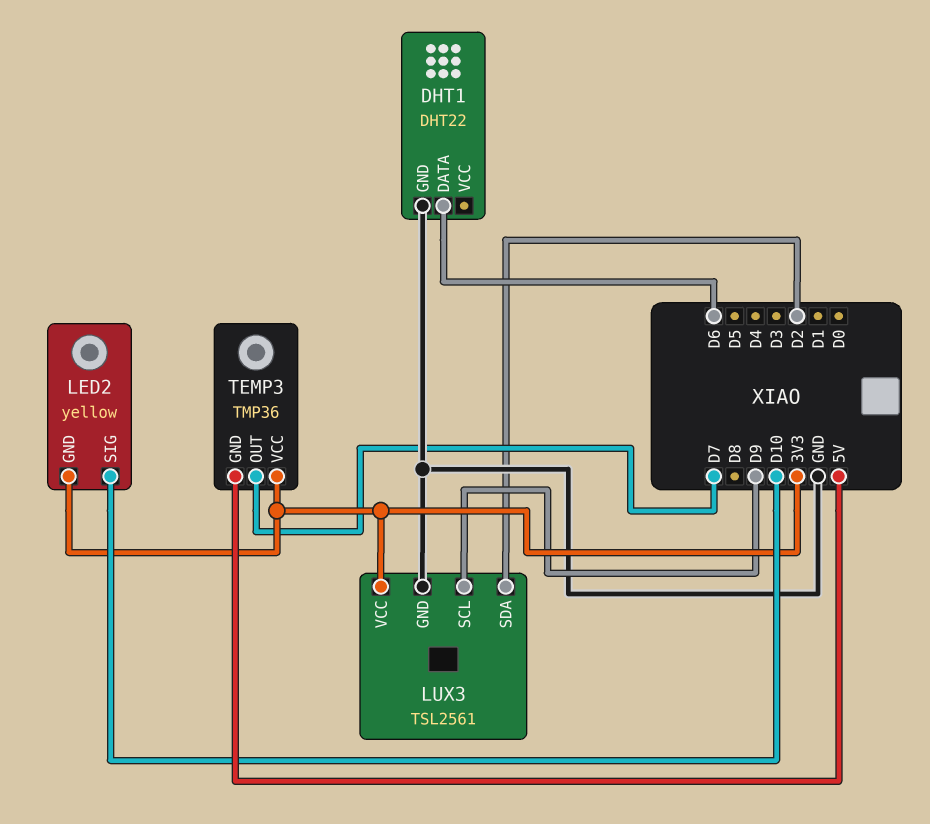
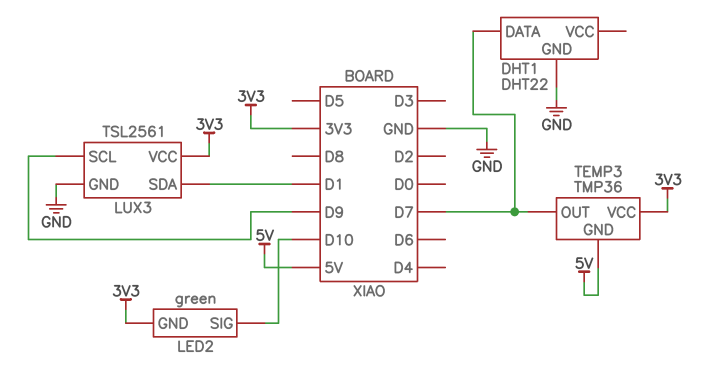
DHT1 pin DATA: D6 -> D7
LED2: yellow -> green
LUX3 pin SDA: D2 -> D1

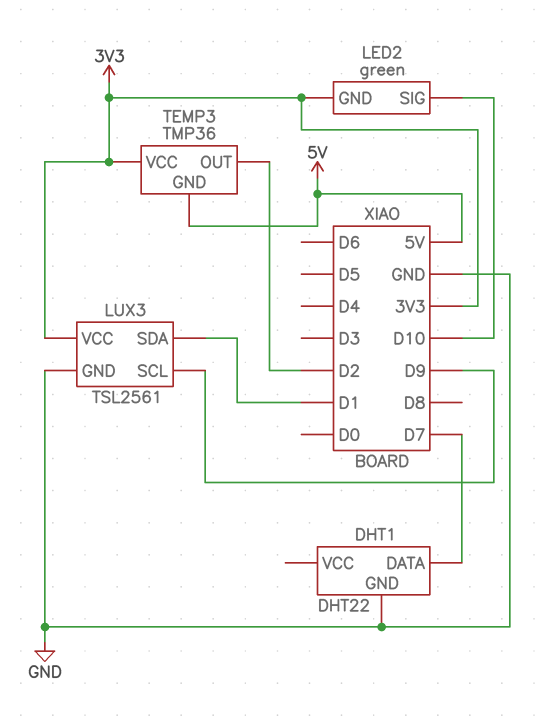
TEMP3 pin OUT: D7 -> D2

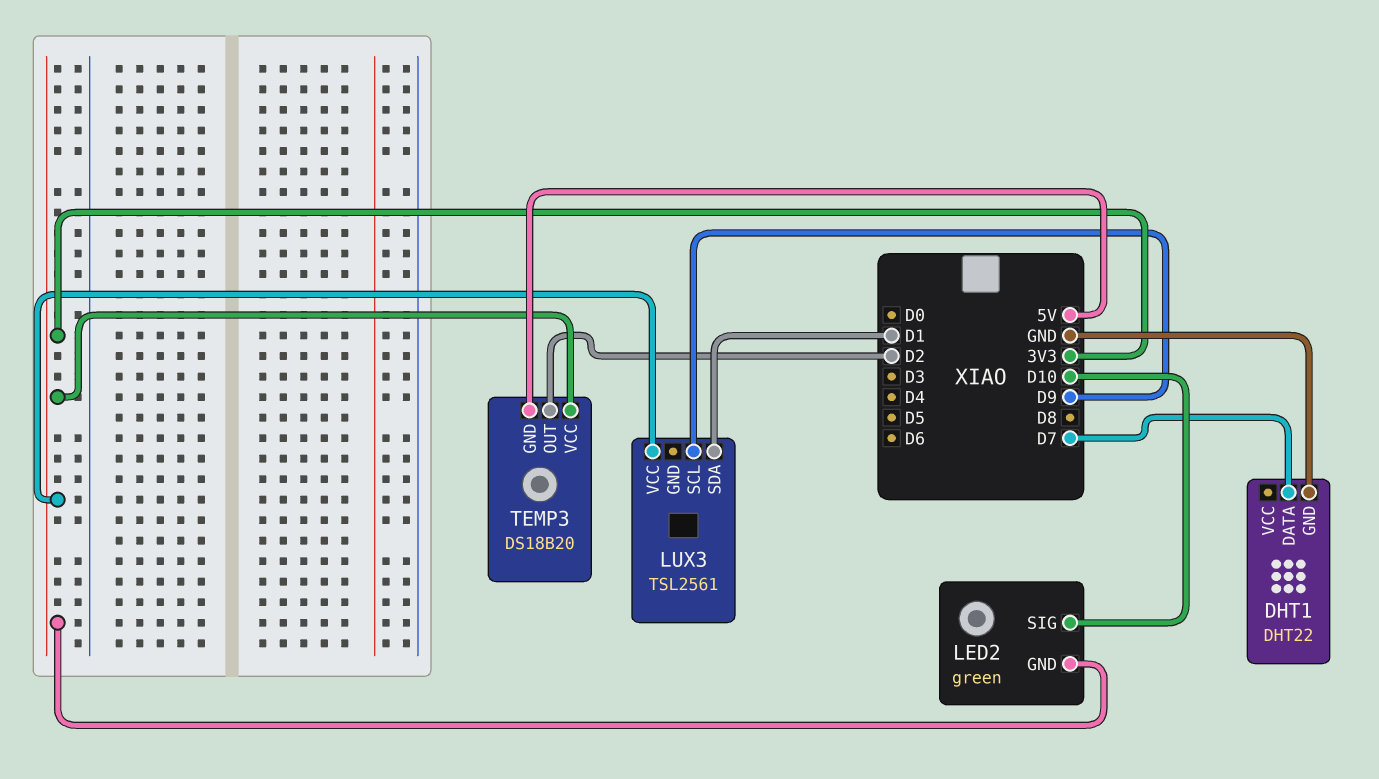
LUX3 pin GND: GND -> none
TEMP3: TMP36 -> DS18B20

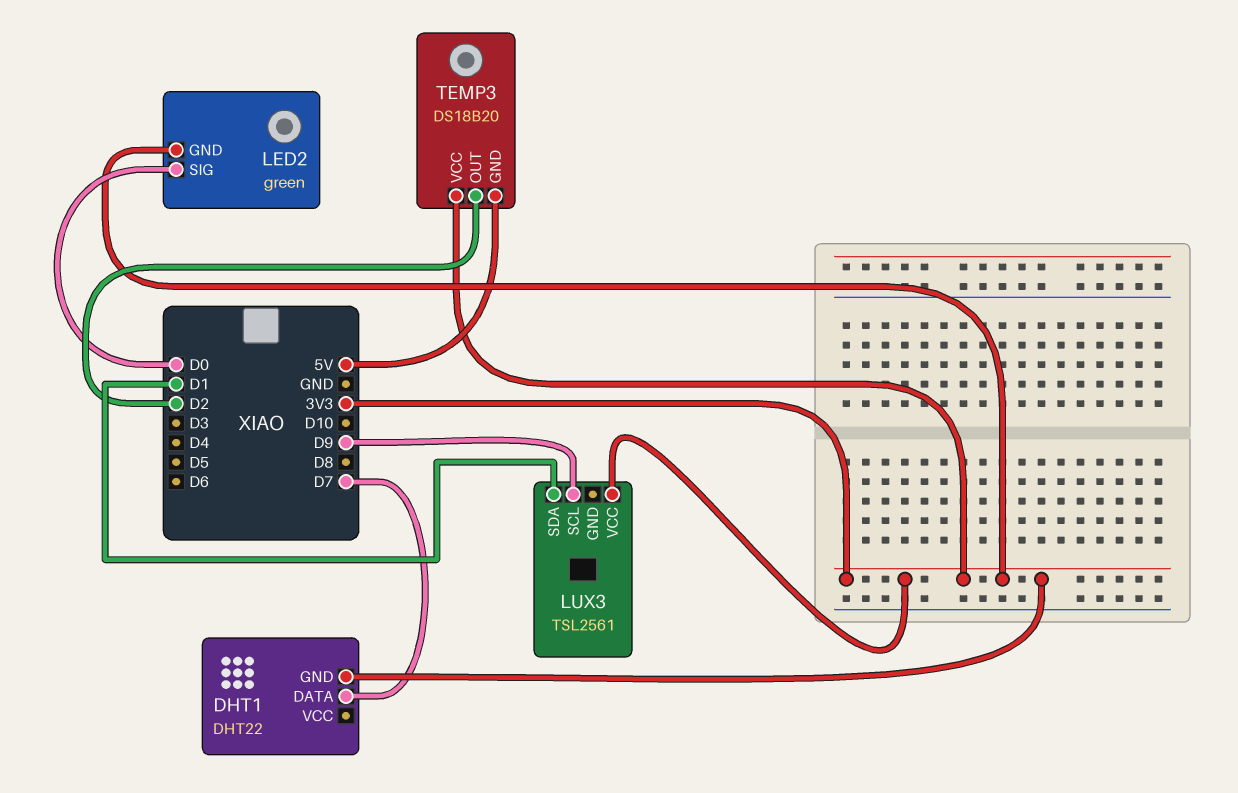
DHT1 pin GND: GND -> 3V3
LED2 pin SIG: D10 -> D0

